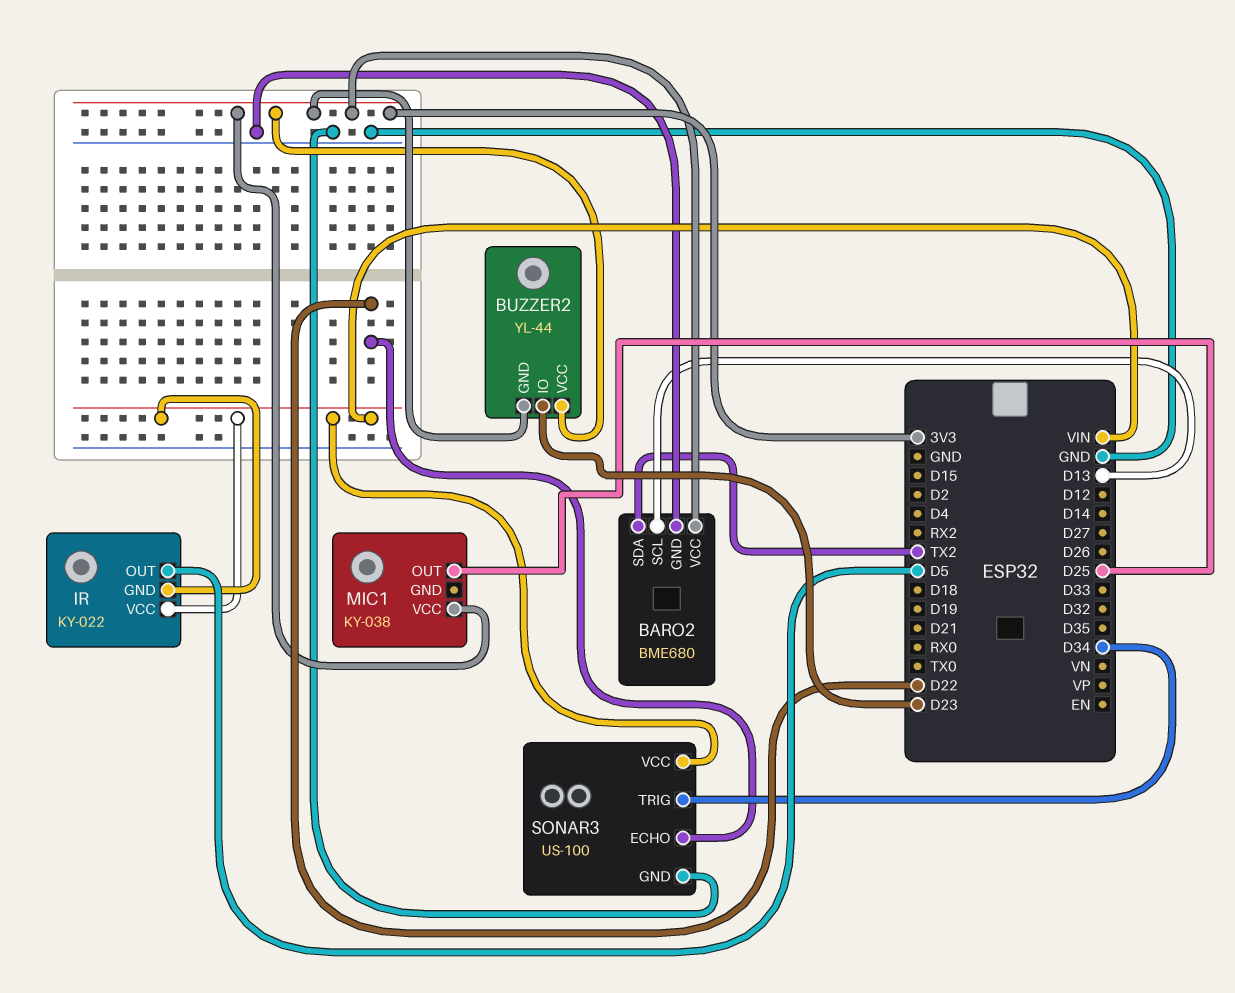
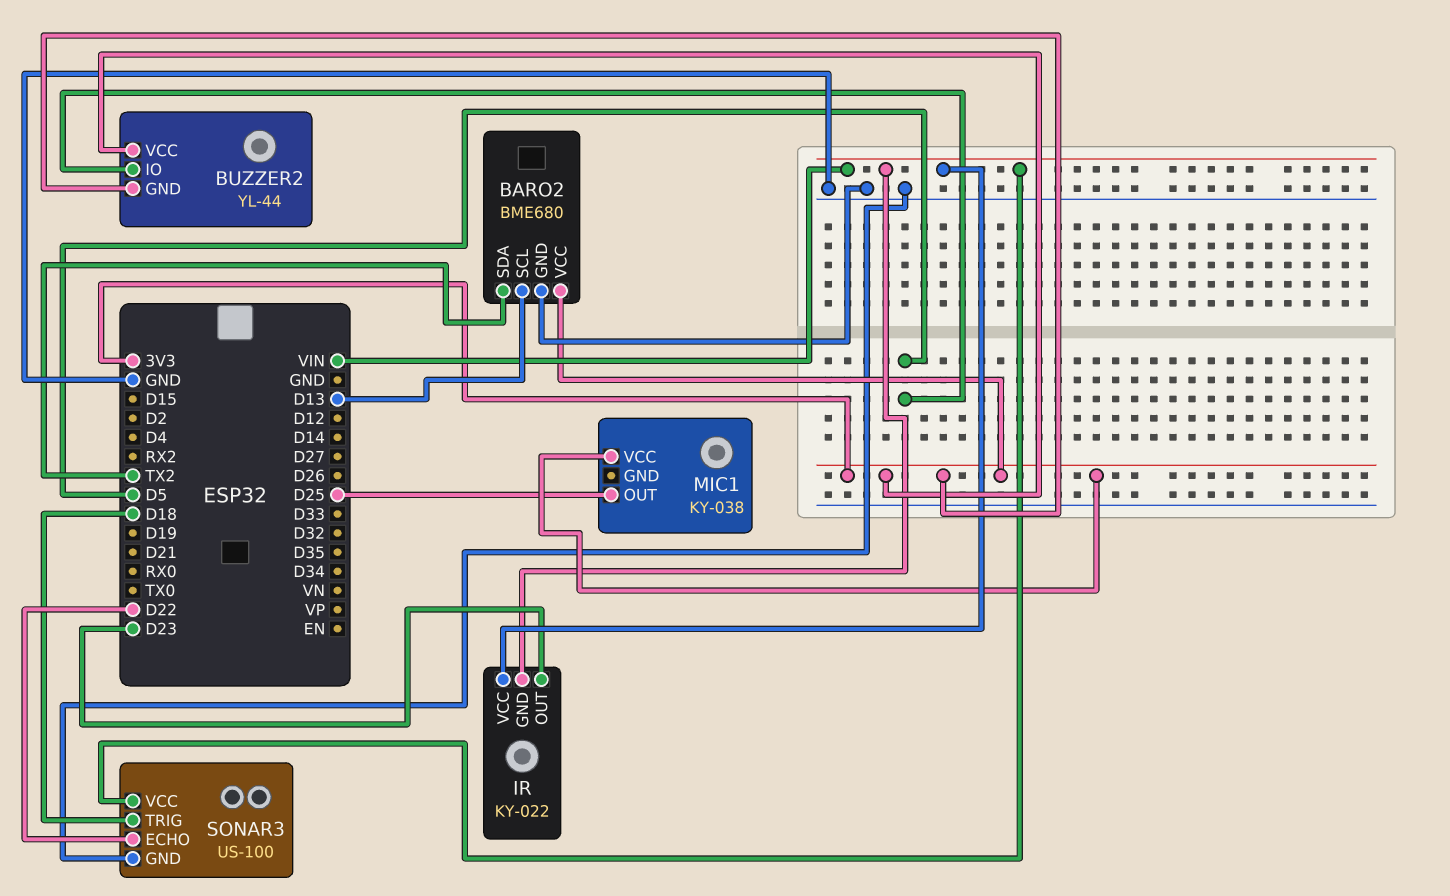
BUZZER2 pin IO: D23 -> D5
IR pin OUT: D5 -> D23
SONAR3 pin TRIG: D34 -> D18

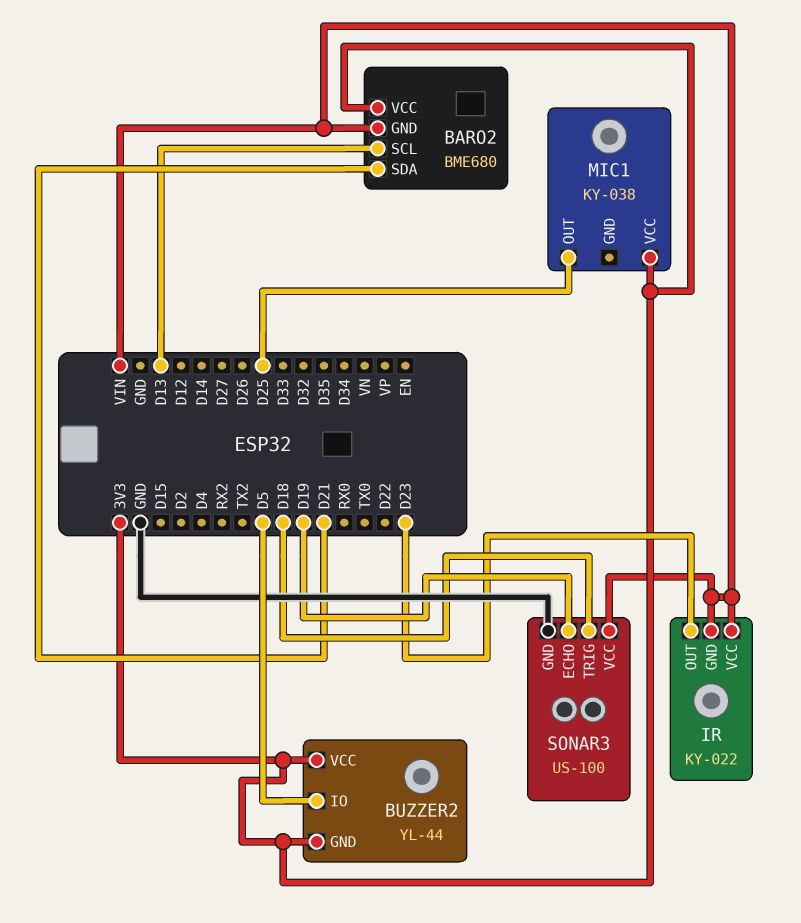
BARO2 pin GND: GND -> VIN
BARO2 pin SDA: TX2 -> D21
SONAR3 pin ECHO: D22 -> D19

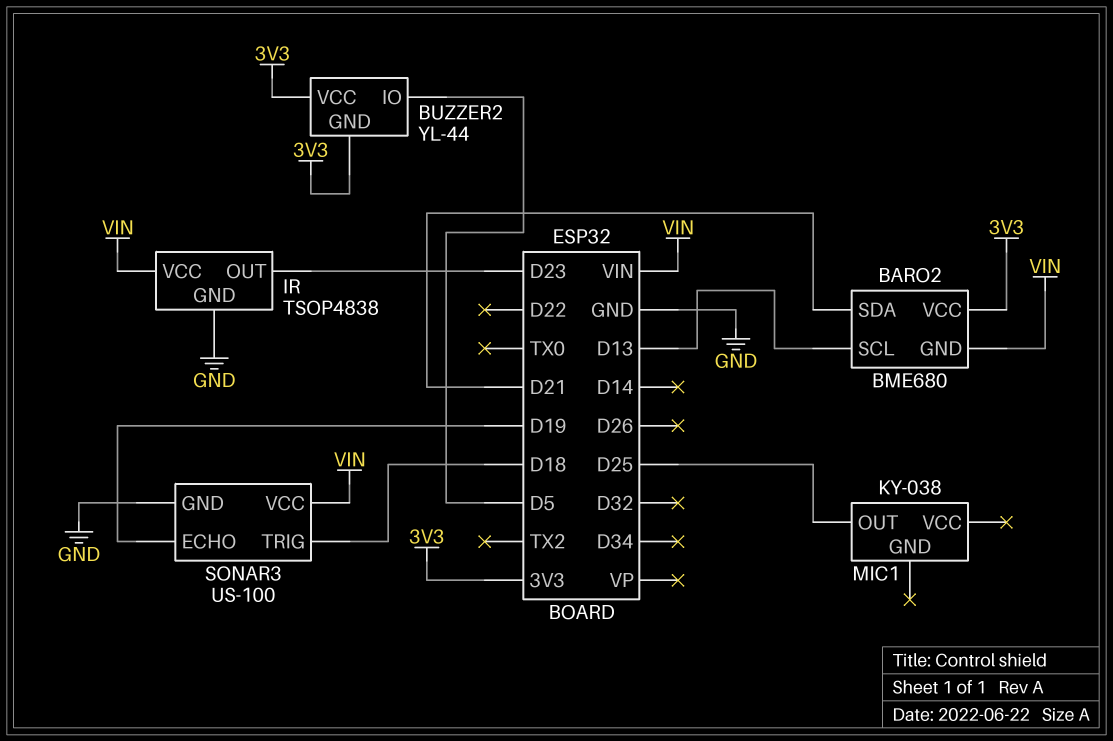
IR: KY-022 -> TSOP4838
IR pin GND: VIN -> GND
MIC1 pin VCC: 3V3 -> none

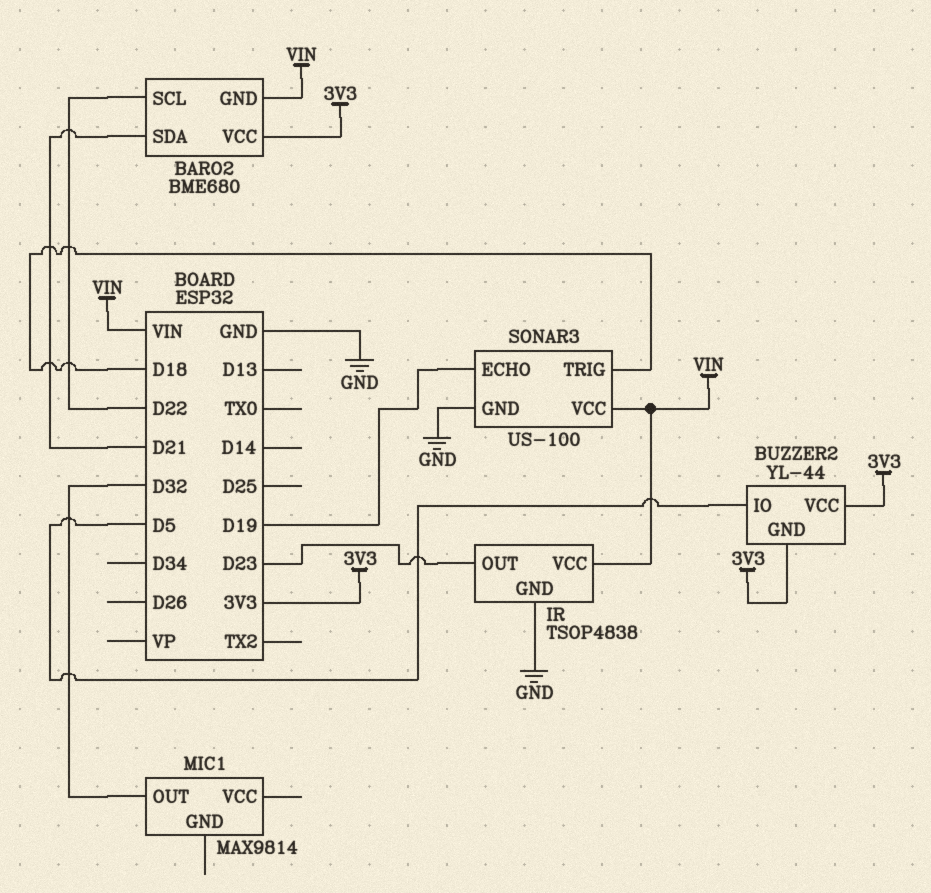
BARO2 pin SCL: D13 -> D22
MIC1: KY-038 -> MAX9814
MIC1 pin OUT: D25 -> D32

